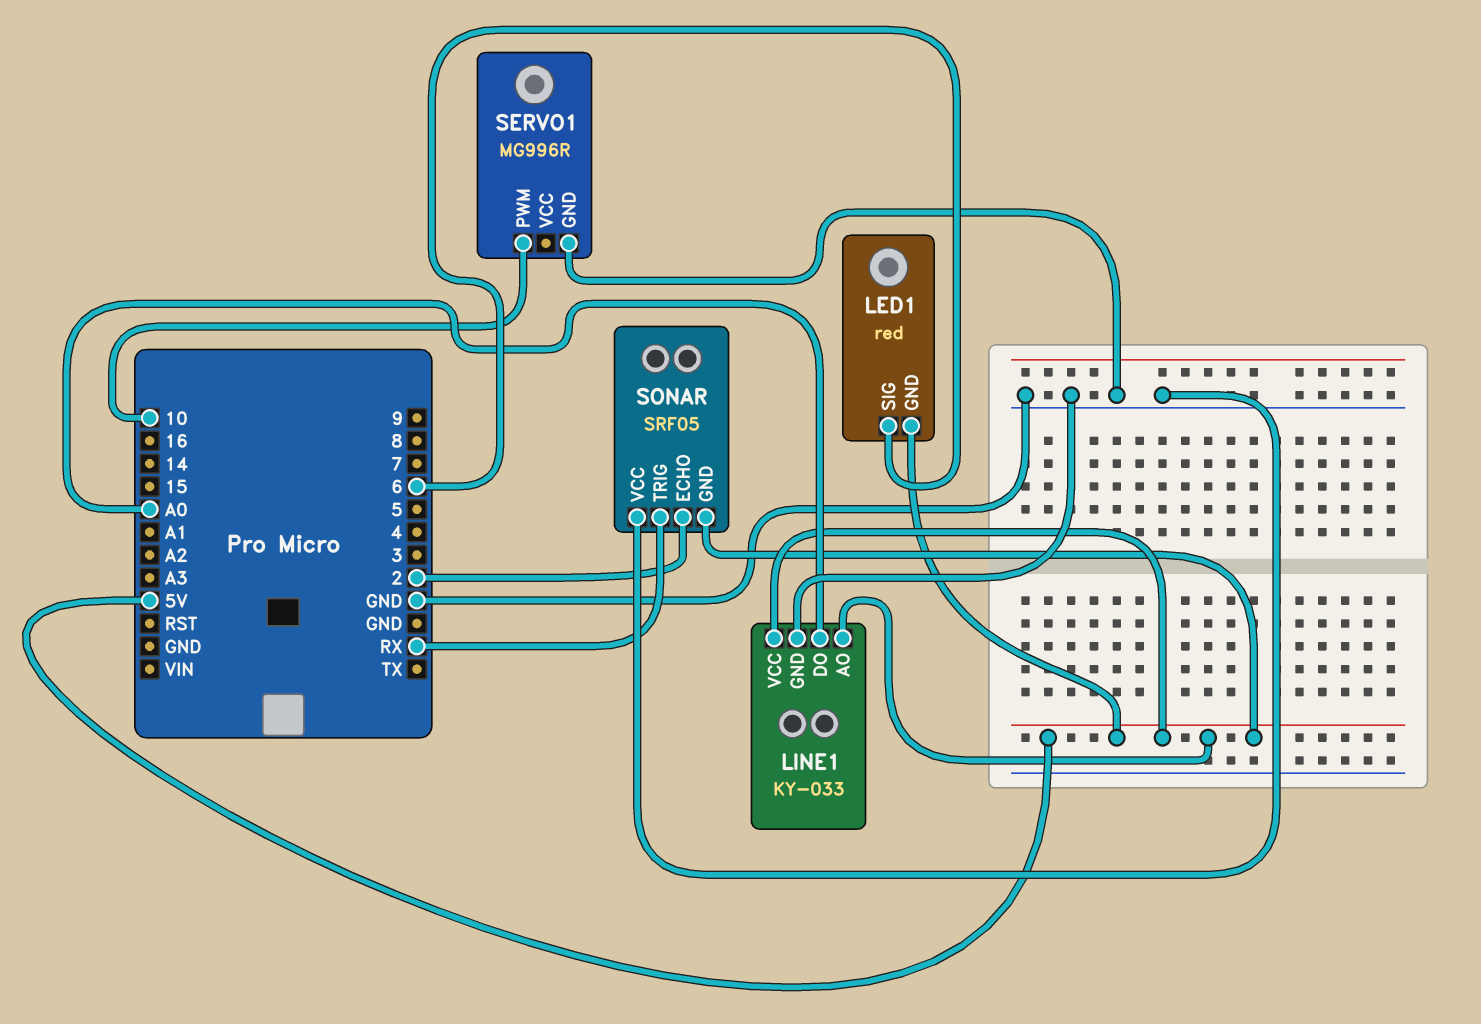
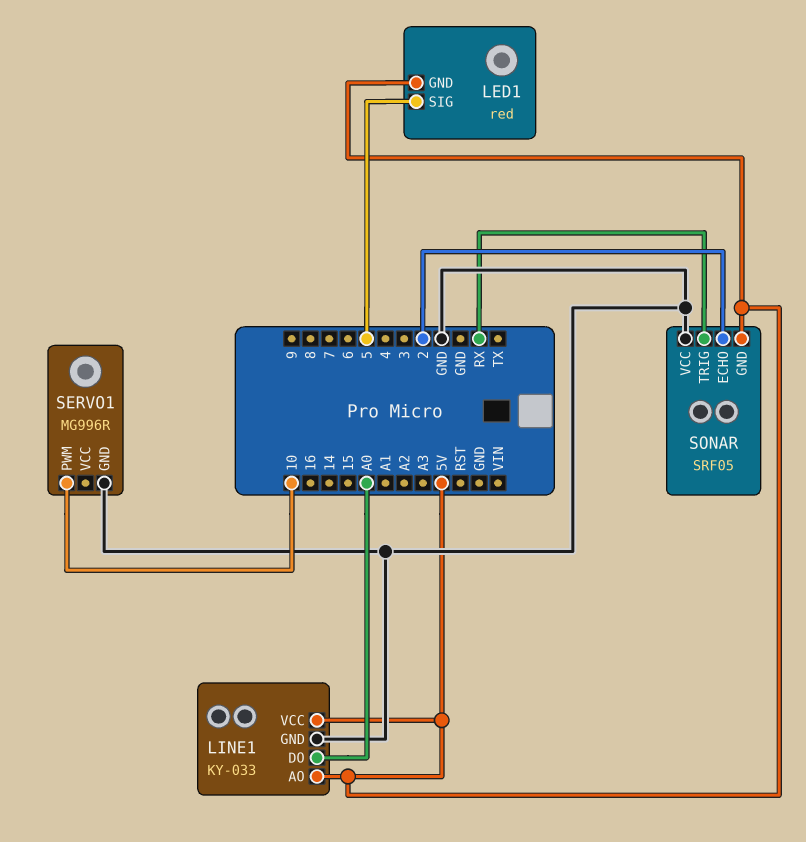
LED1 pin SIG: 6 -> 5

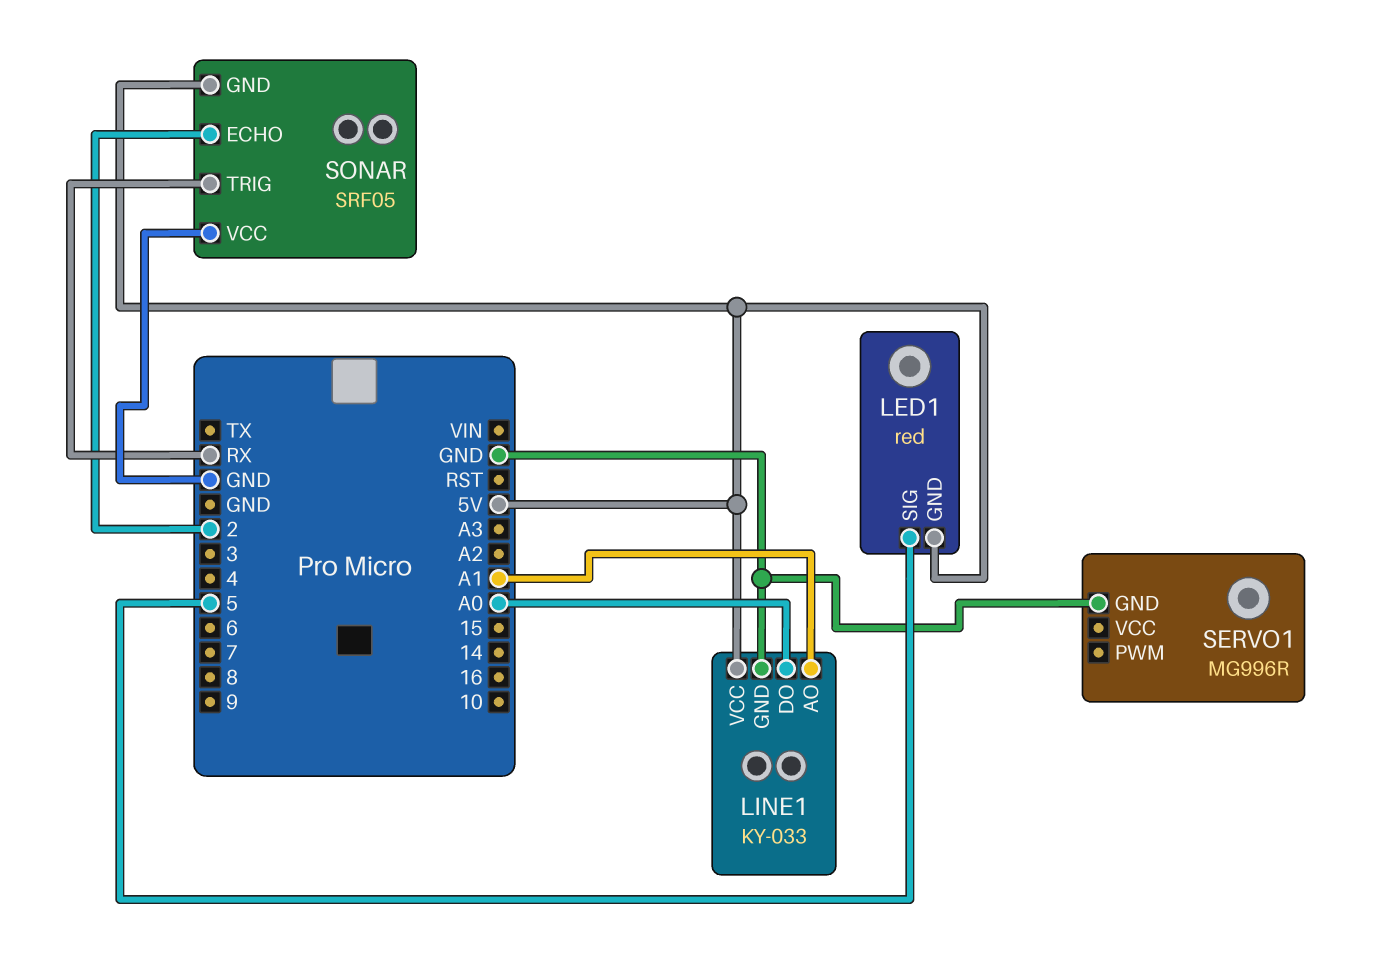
LINE1 pin AO: 5V -> A1
SERVO1 pin PWM: 10 -> none

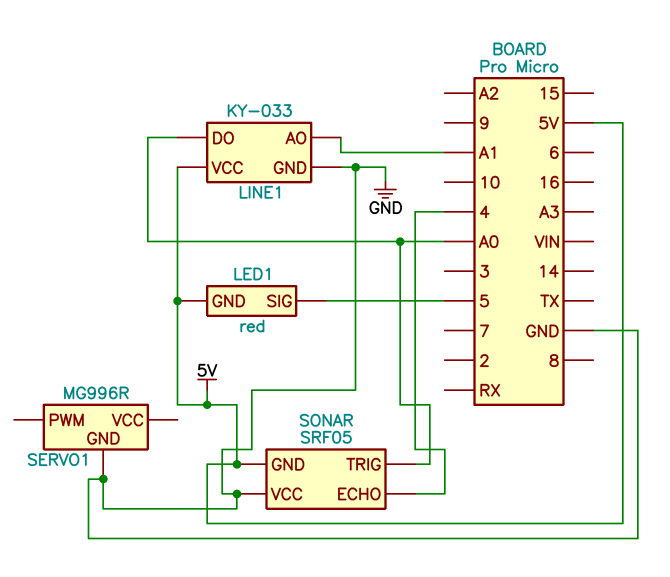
SONAR pin ECHO: 2 -> 4
SONAR pin TRIG: RX -> A0

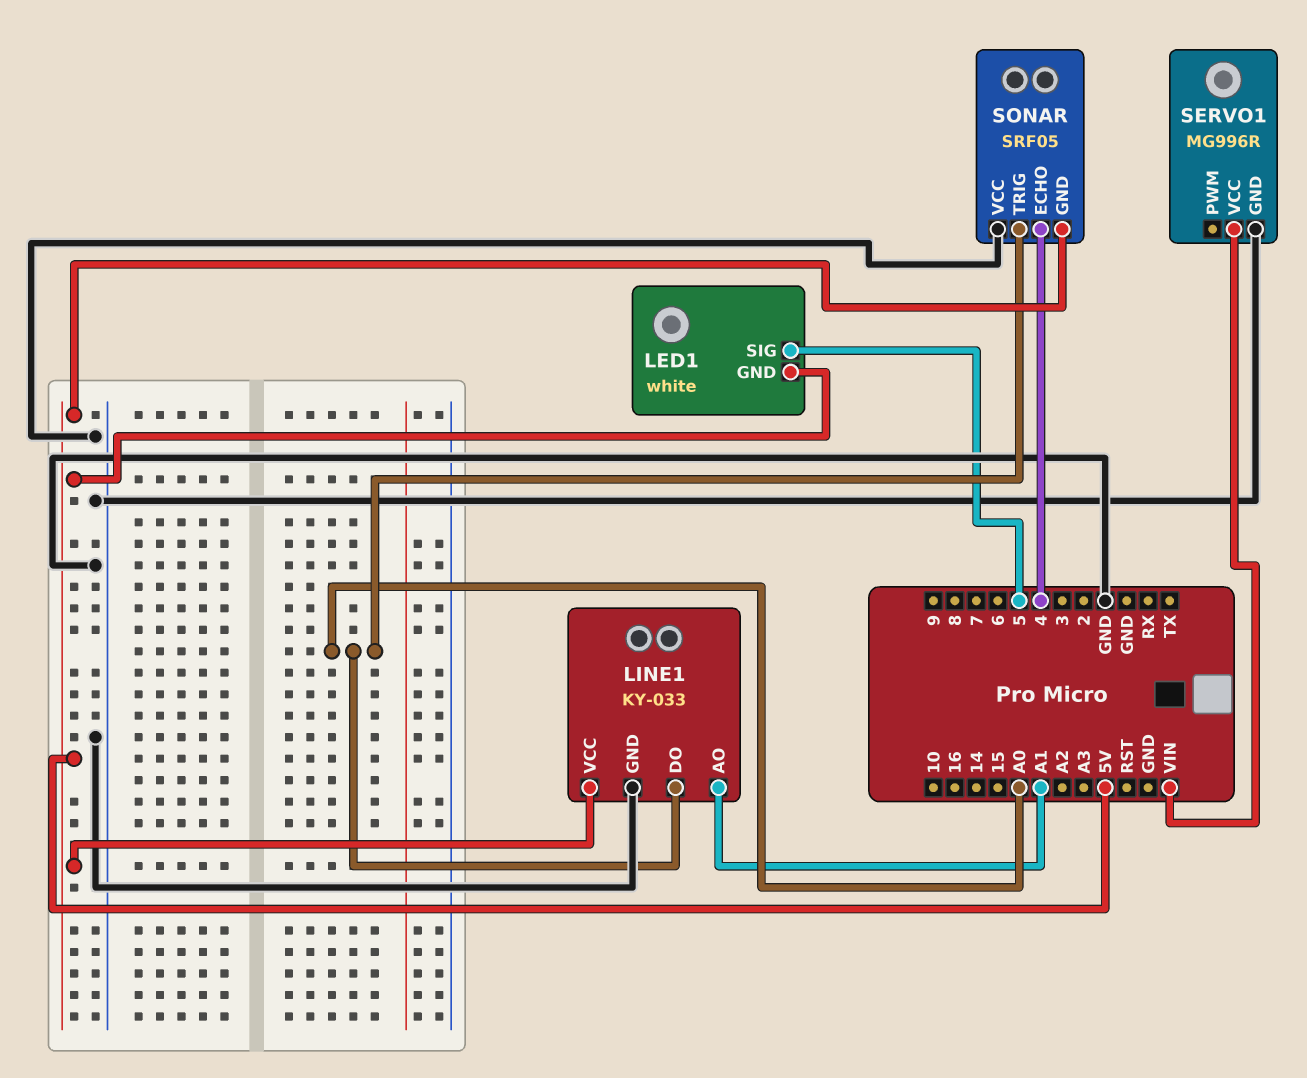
LED1: red -> white
SERVO1 pin VCC: none -> VIN

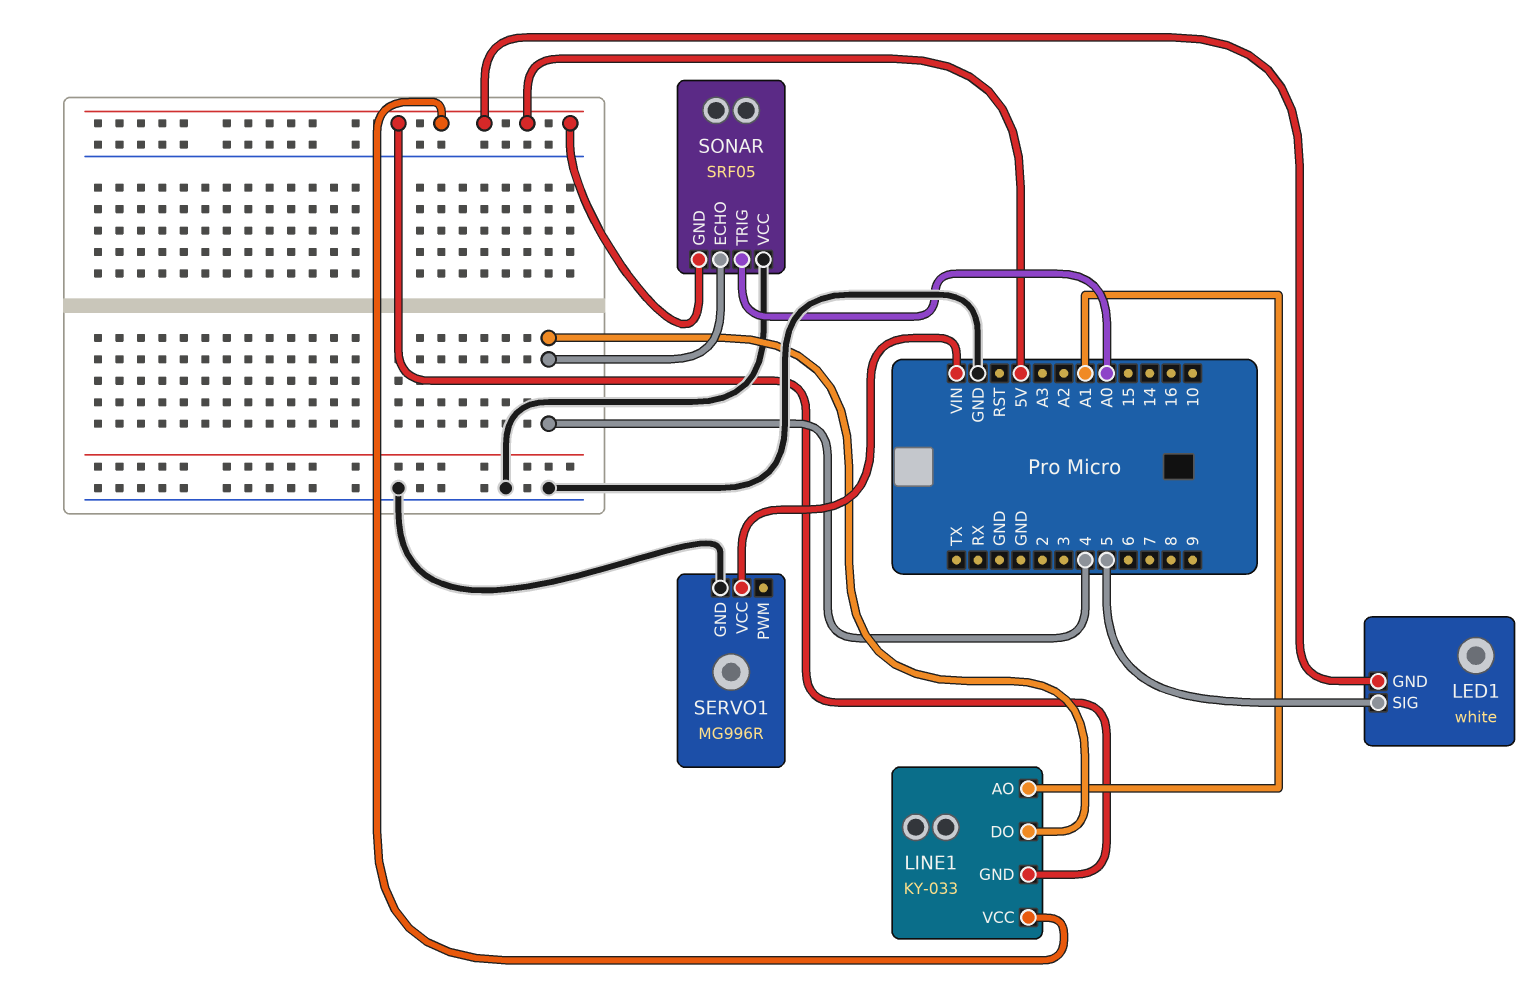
LINE1 pin DO: A0 -> 4
LINE1 pin GND: GND -> 5V

